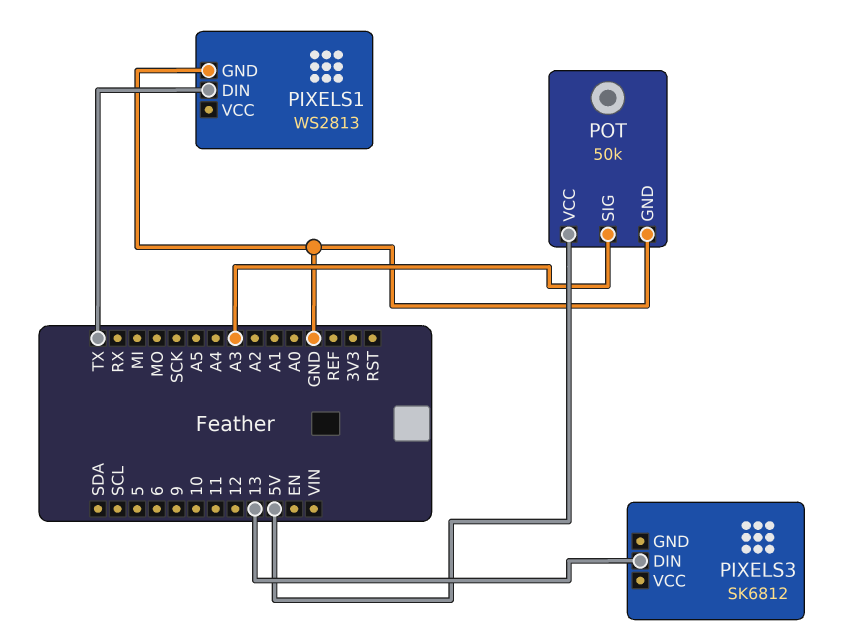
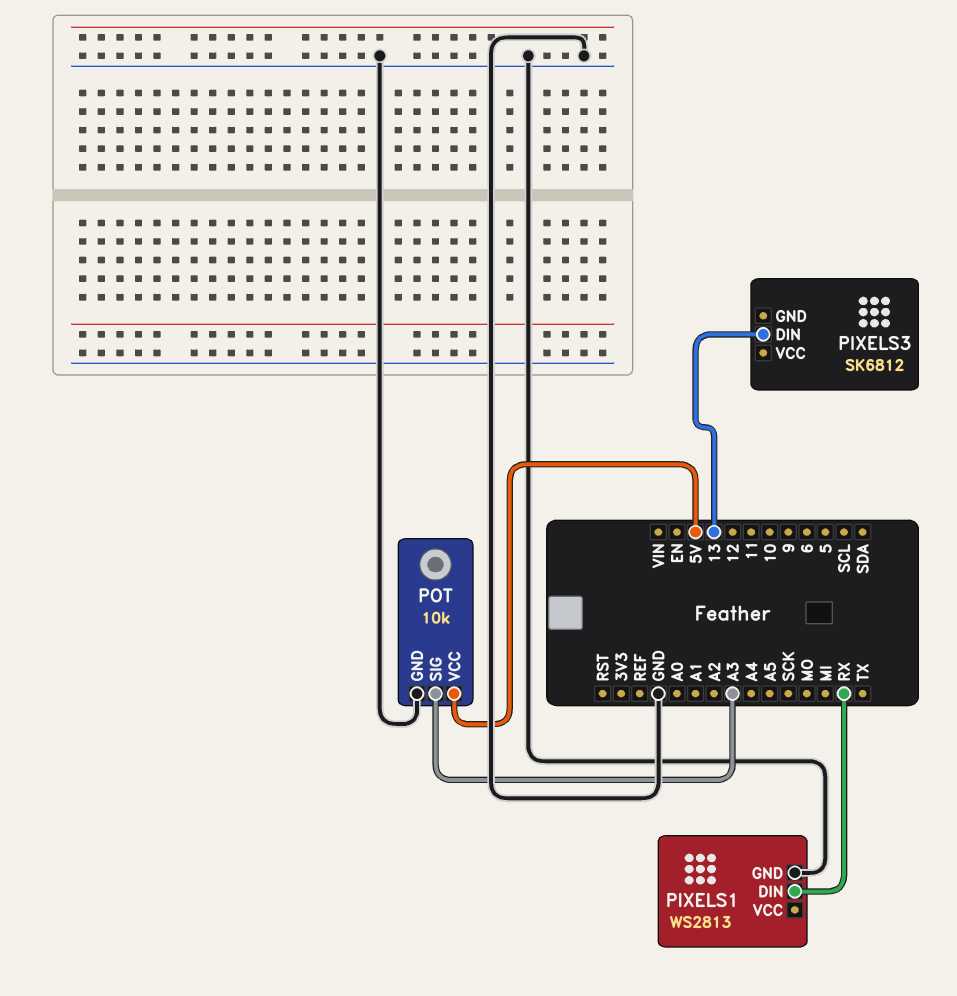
PIXELS1 pin DIN: TX -> RX
POT: 50k -> 10k

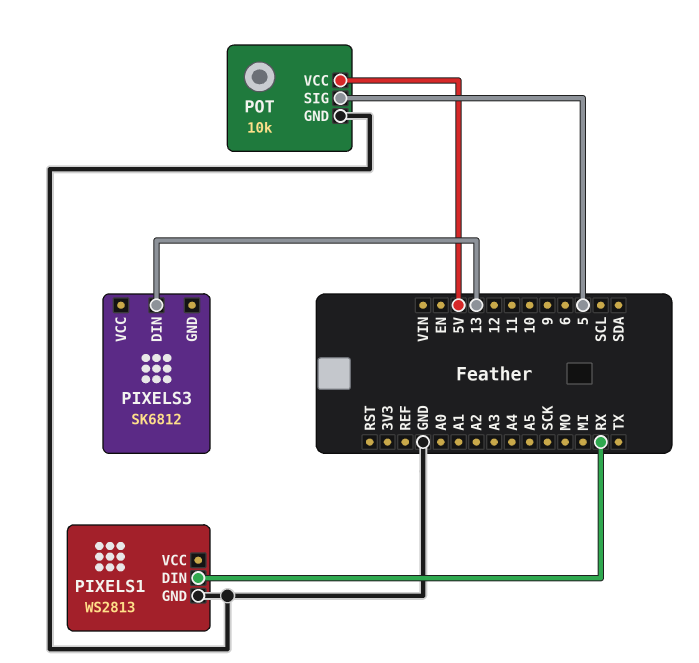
POT pin SIG: A3 -> 5

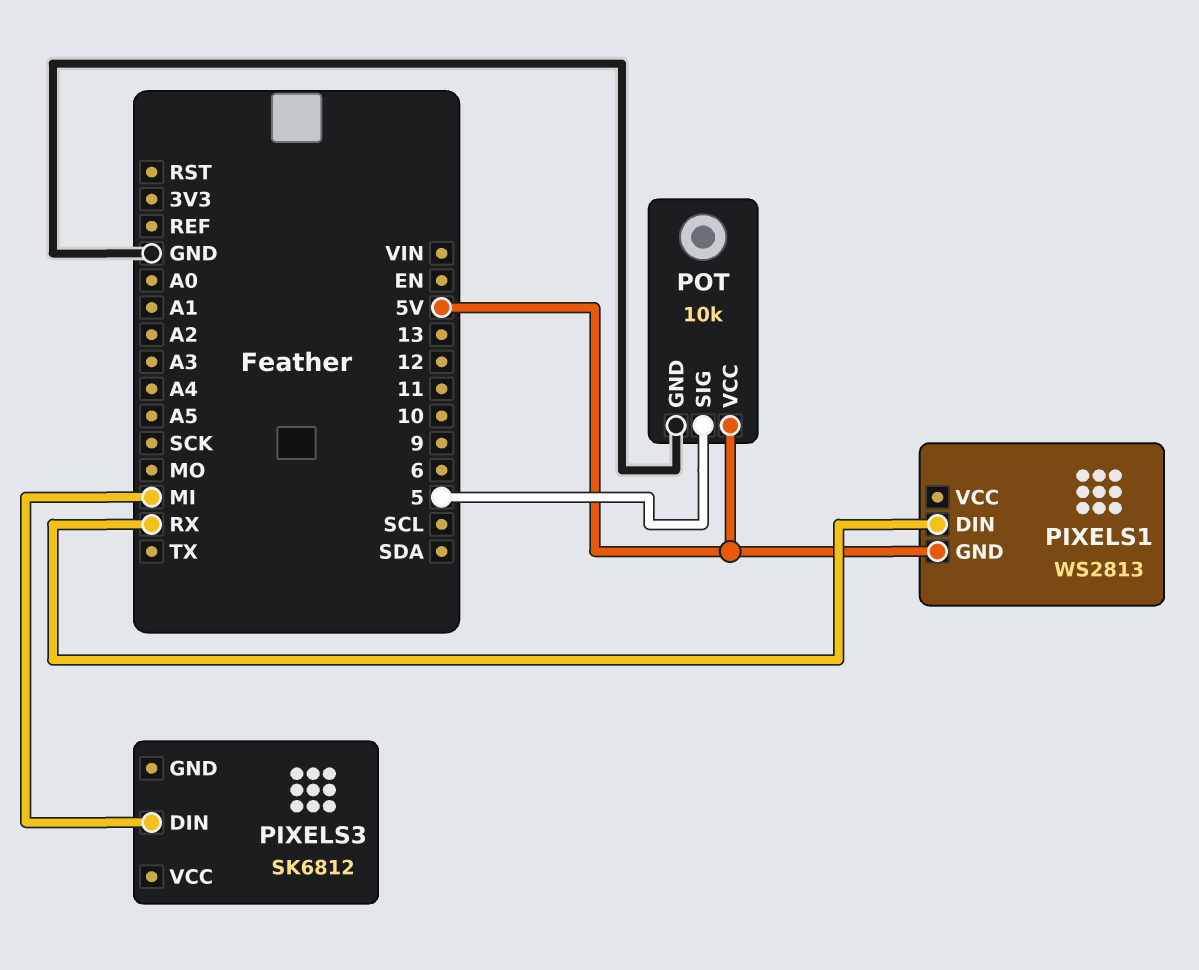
PIXELS1 pin GND: GND -> 5V
PIXELS3 pin DIN: 13 -> MI

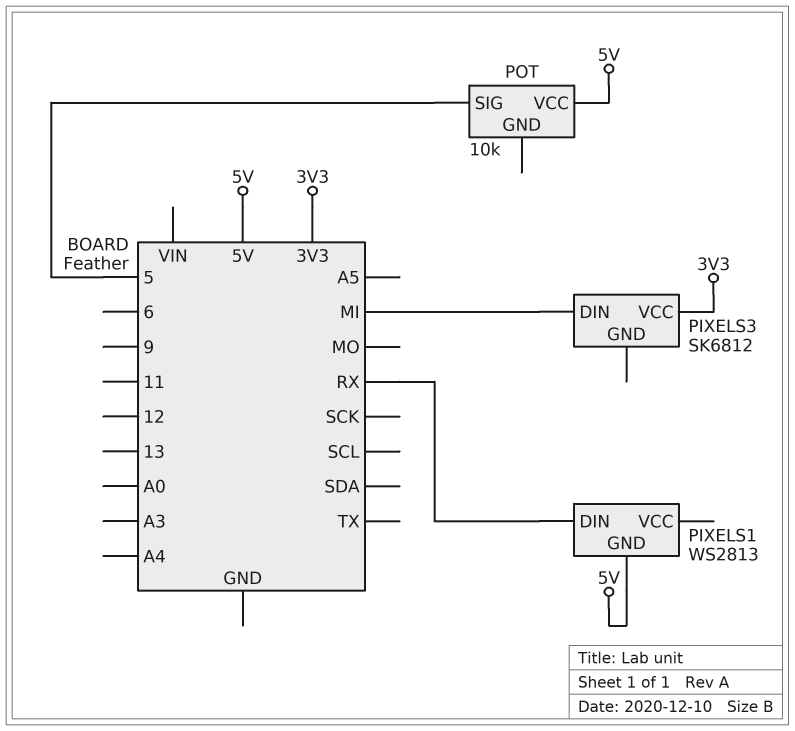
PIXELS3 pin VCC: none -> 3V3
POT pin GND: GND -> none

